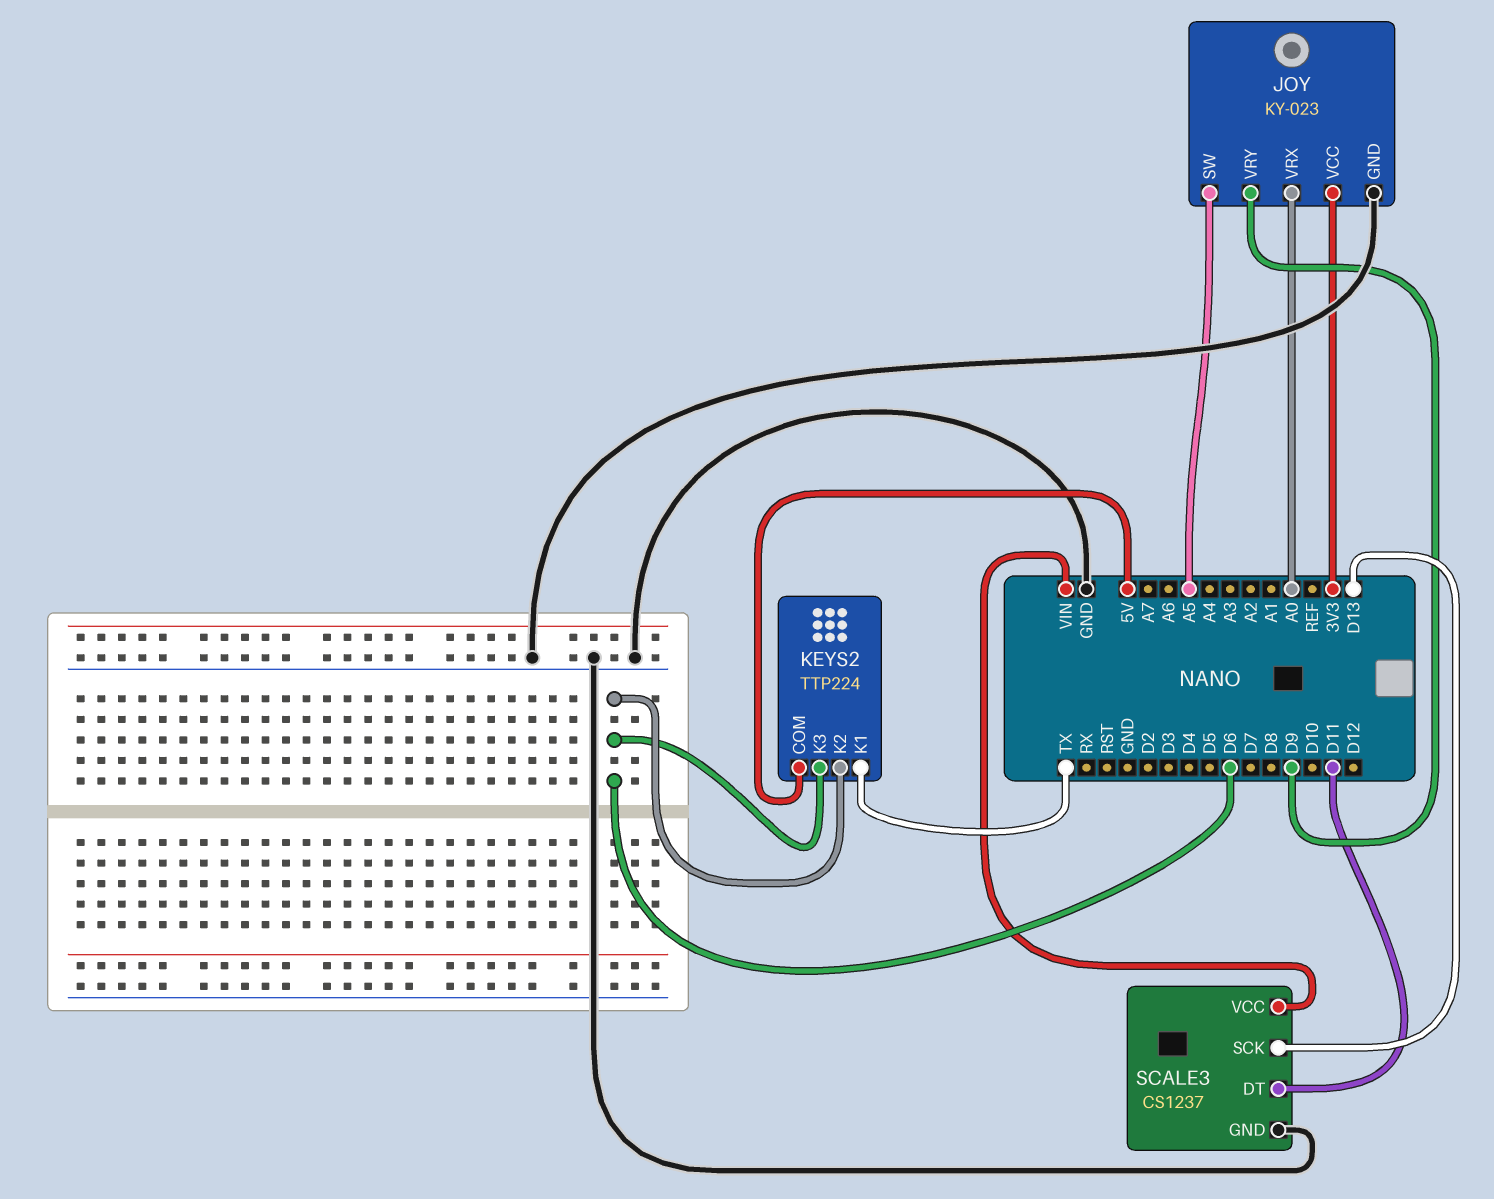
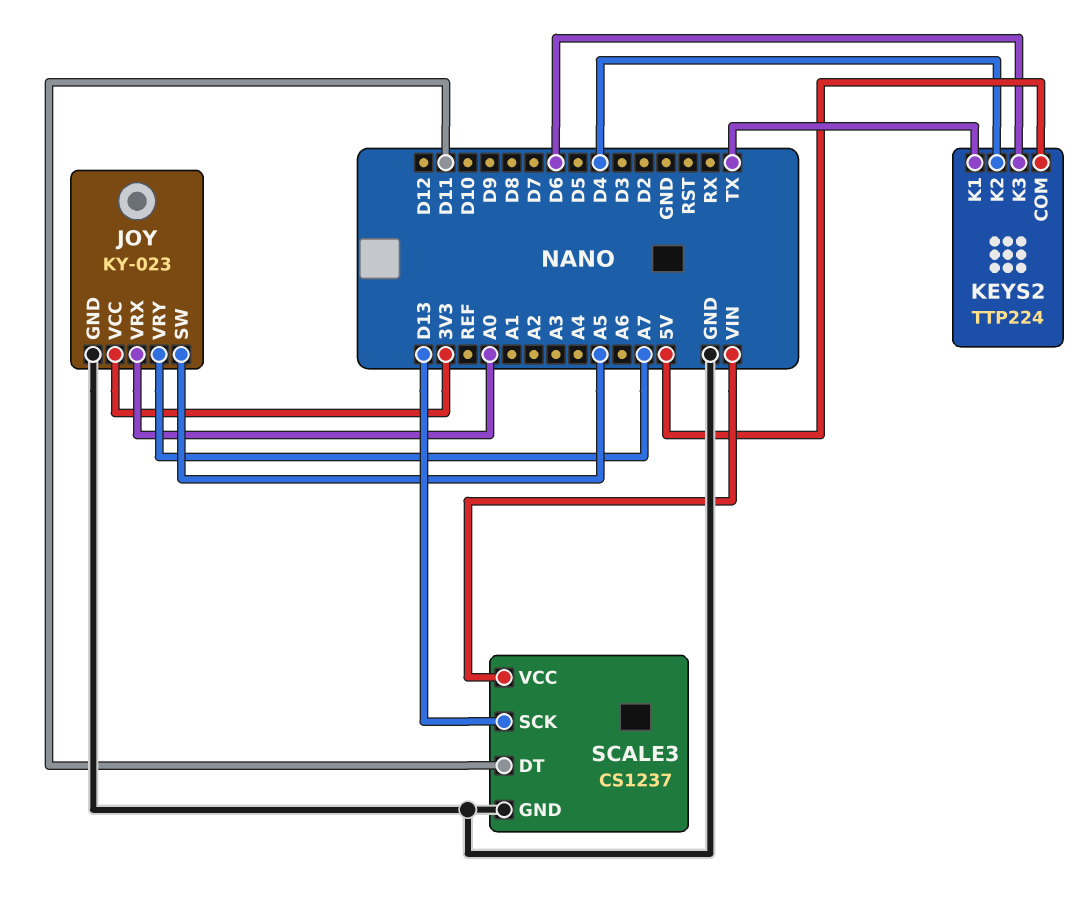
JOY pin VRY: D9 -> A7
KEYS2 pin K2: D6 -> D4

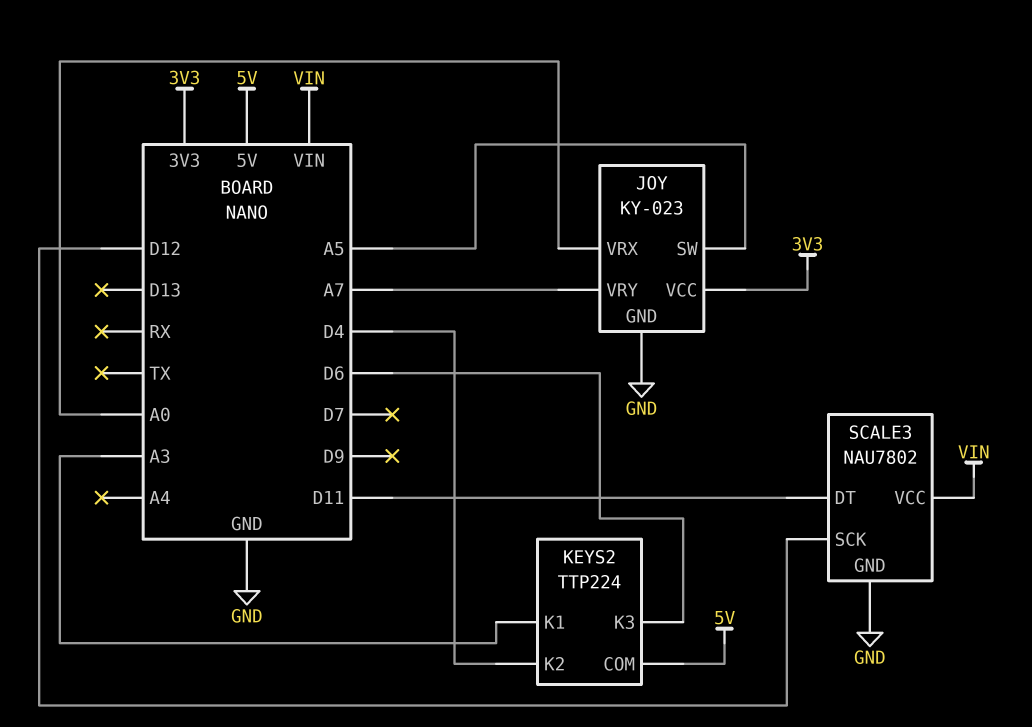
KEYS2 pin K1: TX -> A3
SCALE3: CS1237 -> NAU7802
SCALE3 pin SCK: D13 -> D12

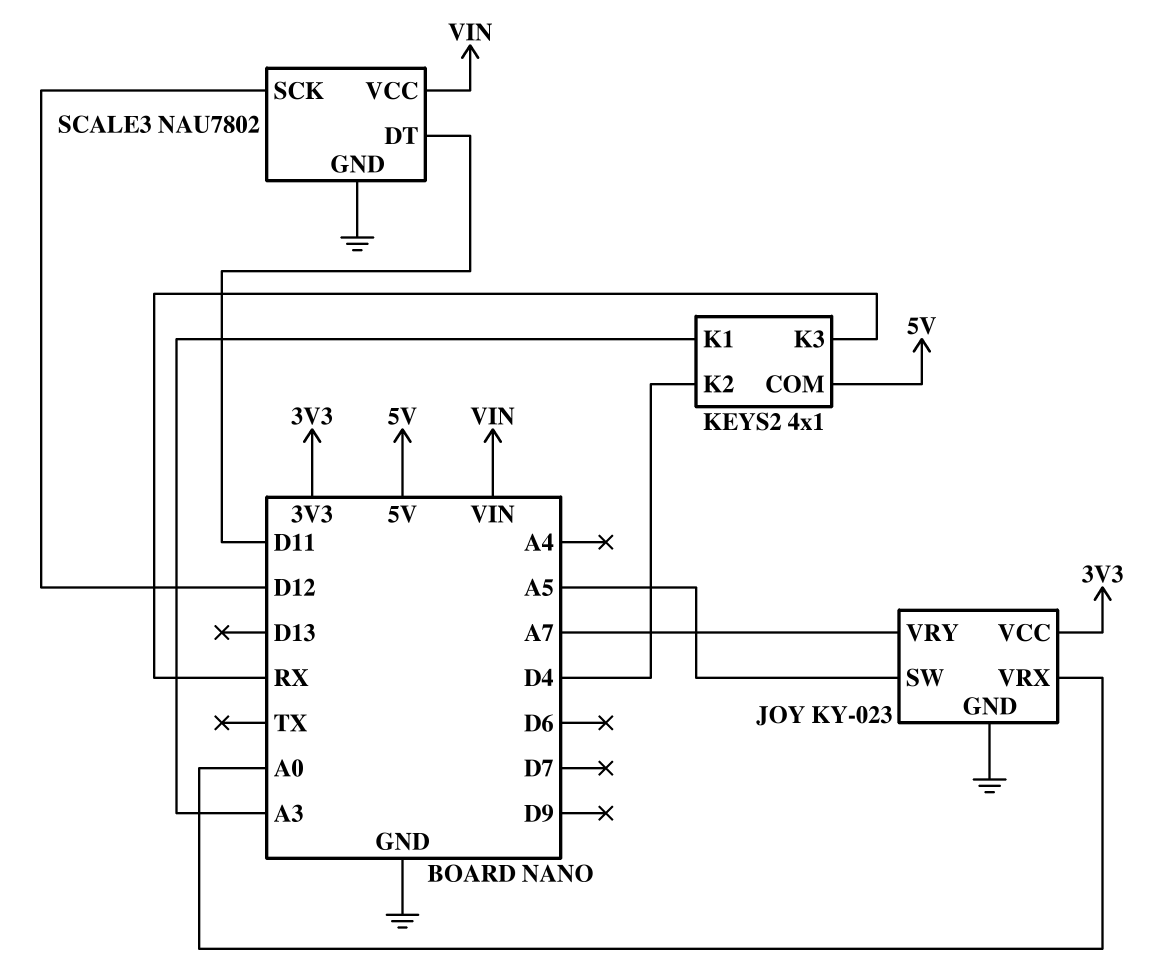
KEYS2: TTP224 -> 4x1
KEYS2 pin K3: D6 -> RX

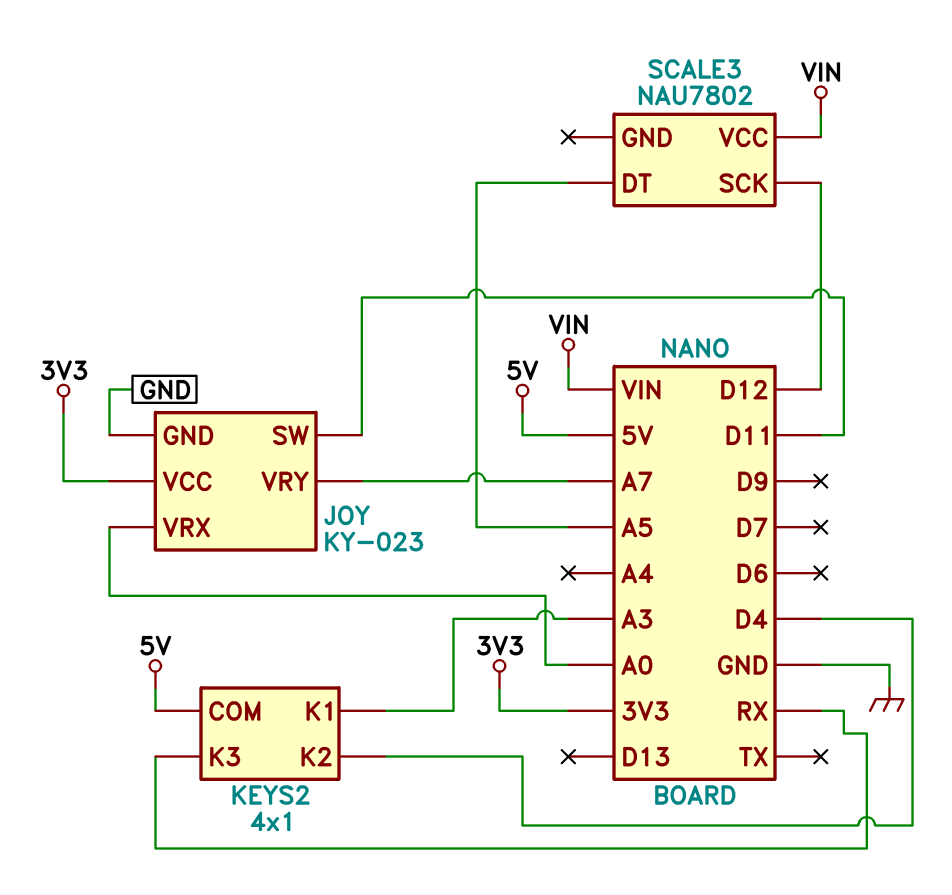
JOY pin SW: A5 -> D11
SCALE3 pin DT: D11 -> A5
SCALE3 pin GND: GND -> none

